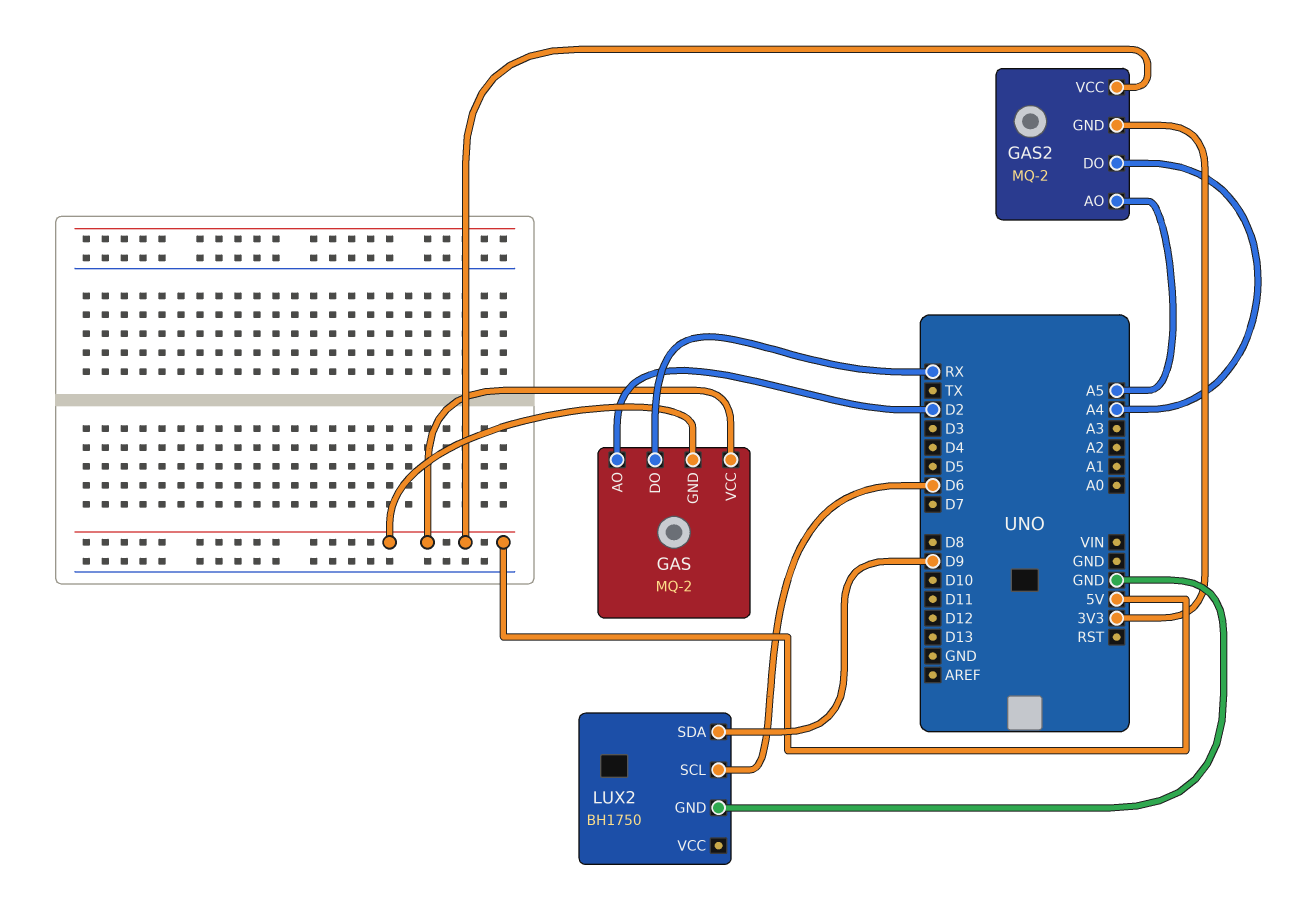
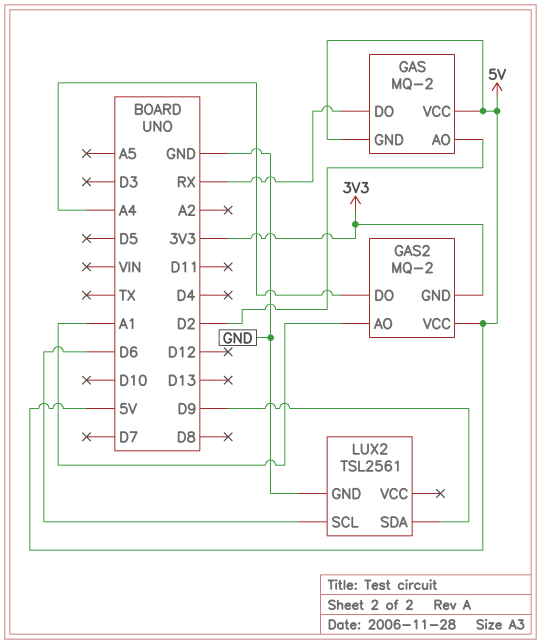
GAS2 pin AO: A5 -> A1
LUX2: BH1750 -> TSL2561

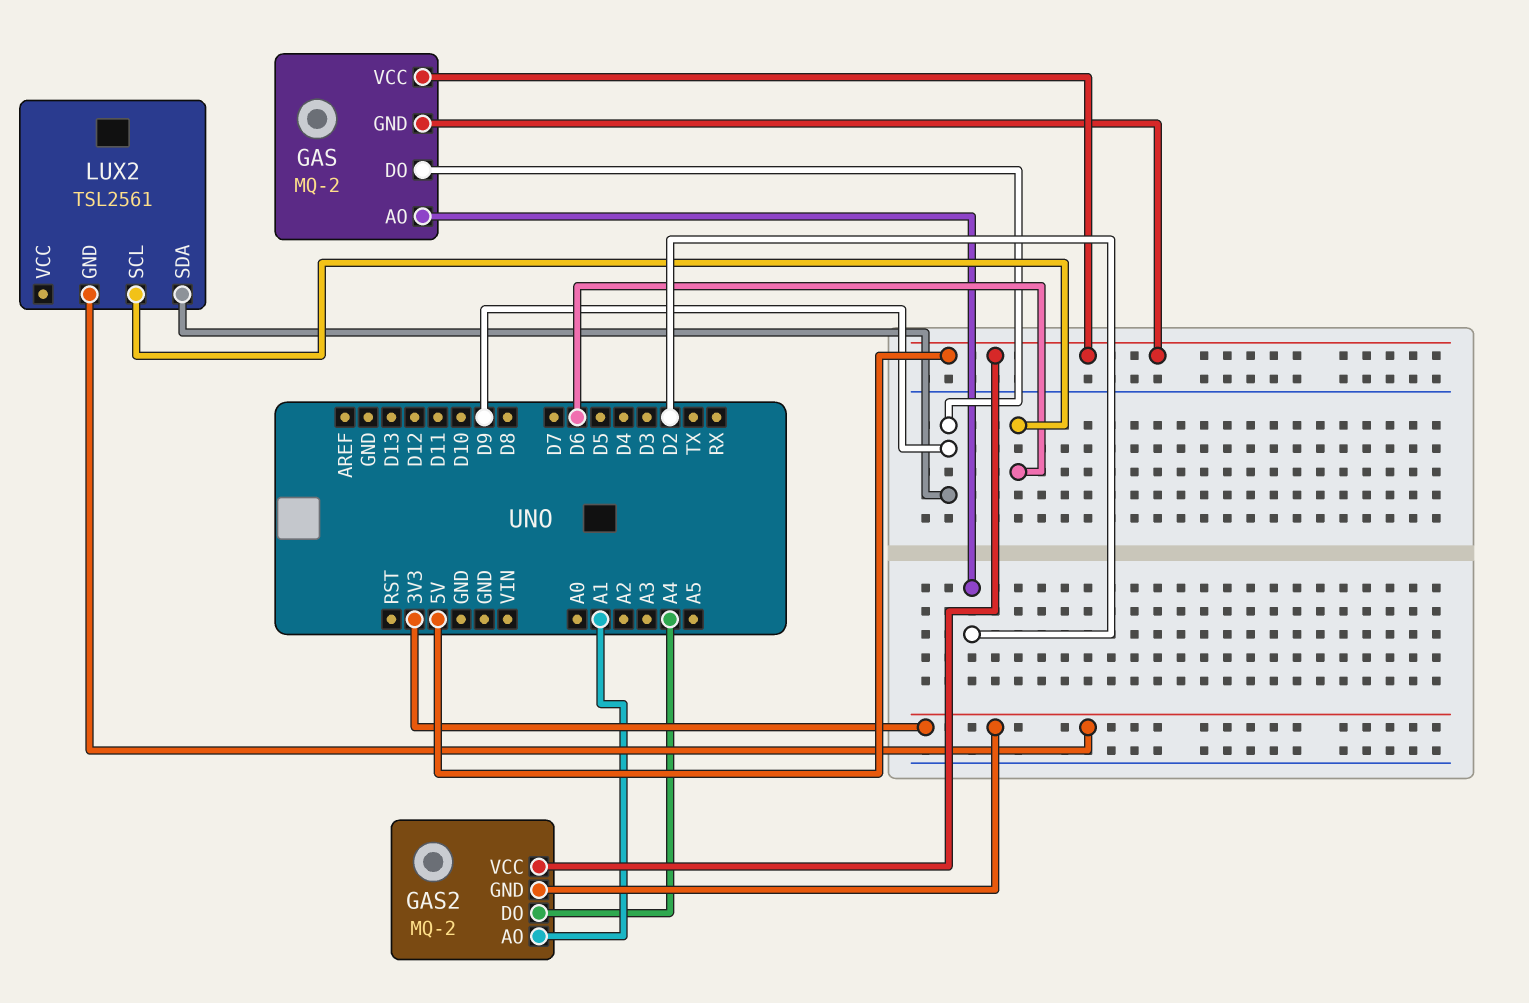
GAS pin DO: RX -> D9
LUX2 pin GND: GND -> 3V3

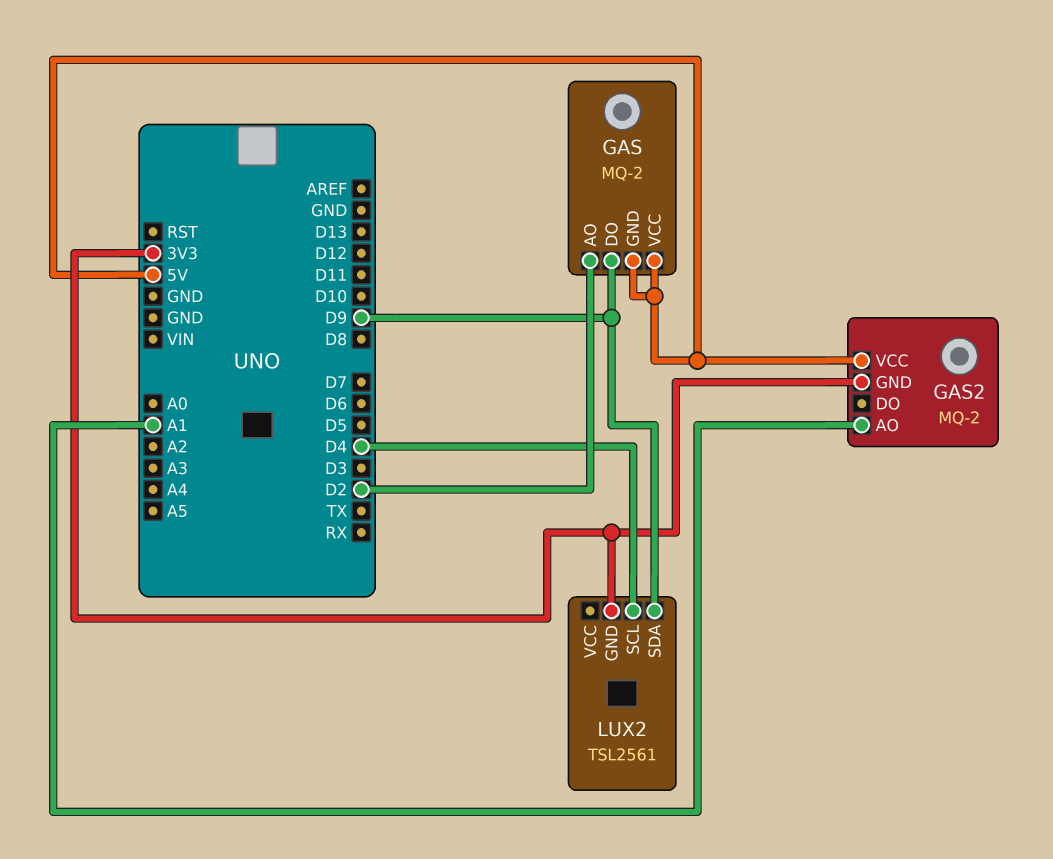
GAS2 pin DO: A4 -> none
LUX2 pin SCL: D6 -> D4

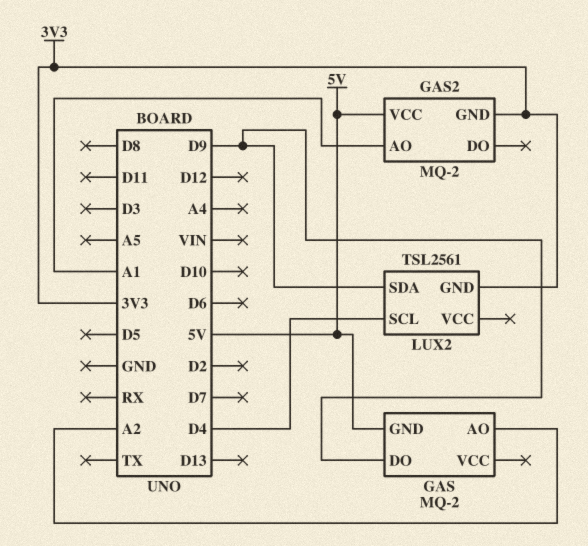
GAS pin AO: D2 -> A2
GAS pin VCC: 5V -> none

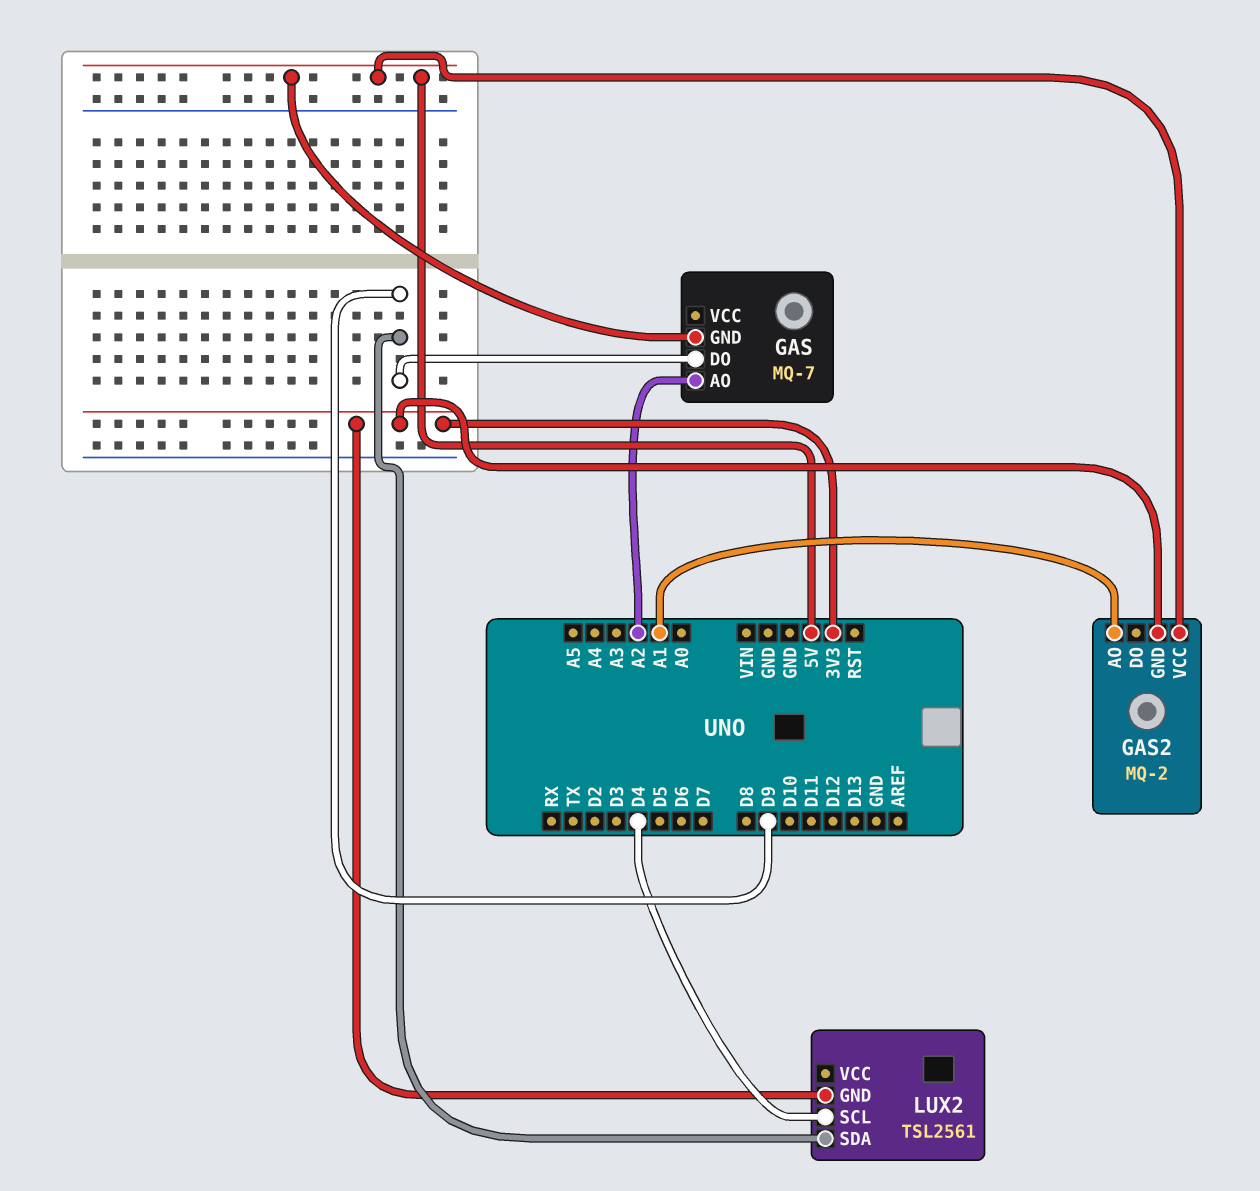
GAS: MQ-2 -> MQ-7

